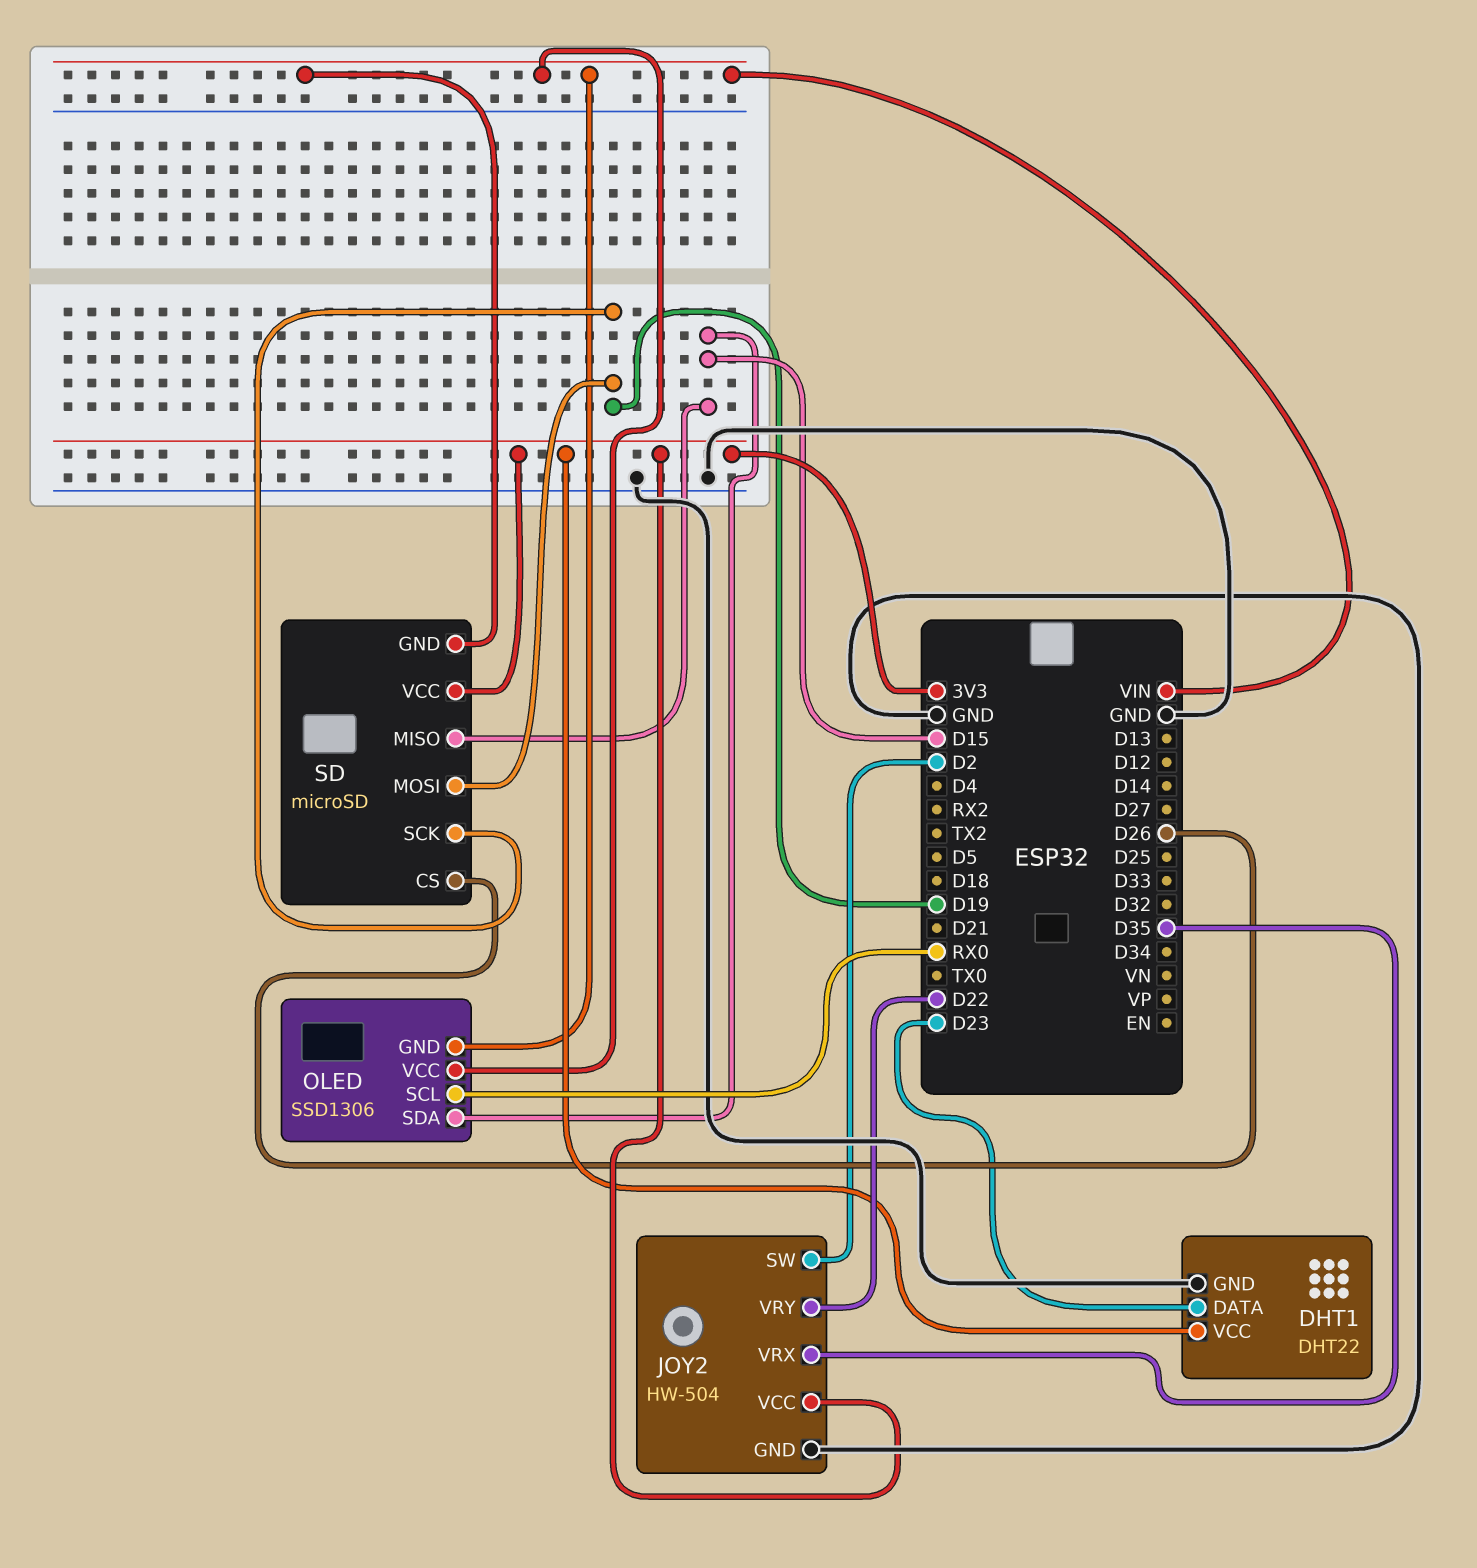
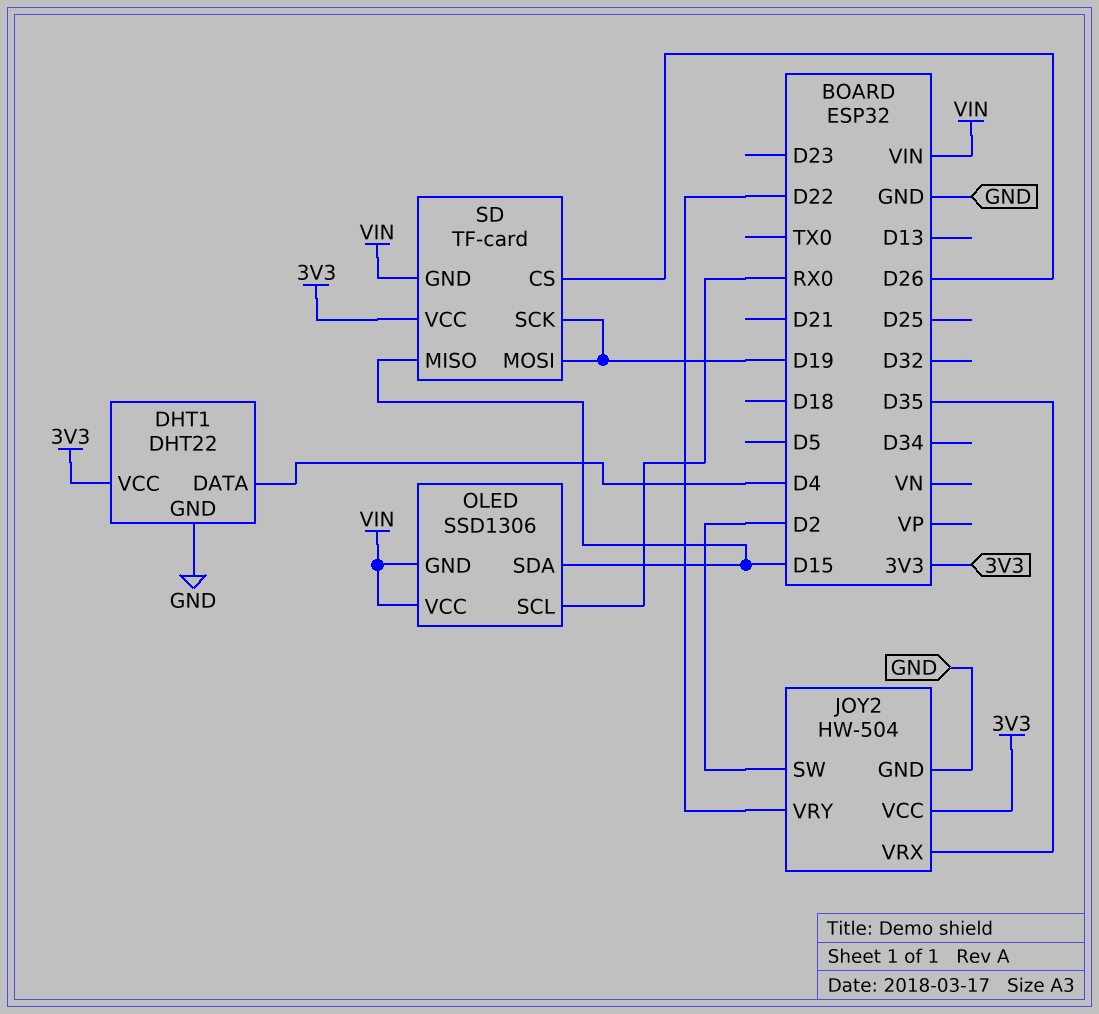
DHT1 pin DATA: D23 -> D4
SD: microSD -> TF-card

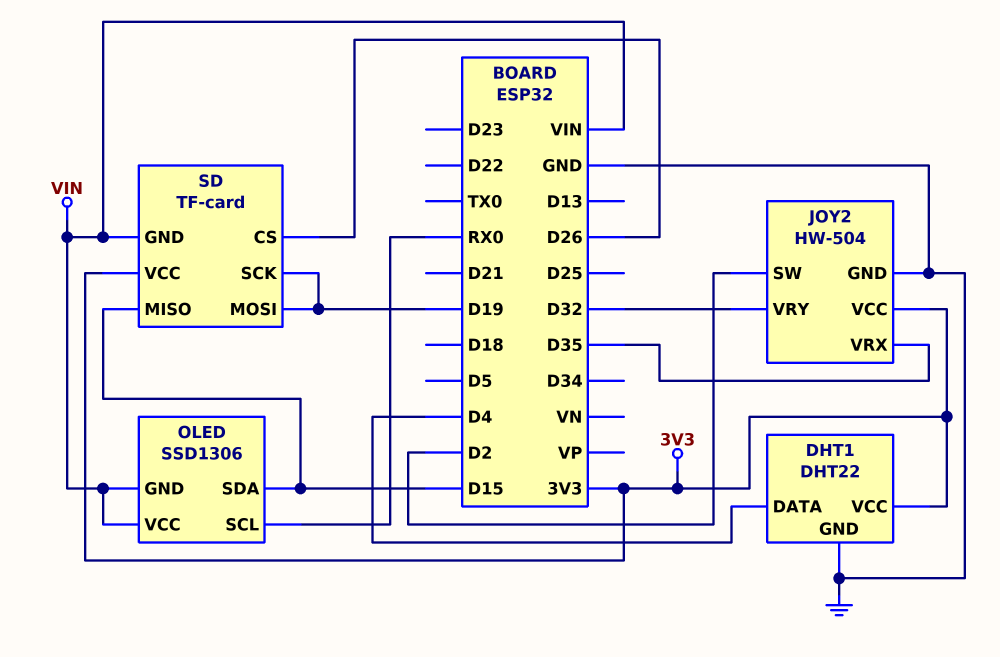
JOY2 pin VRY: D22 -> D32

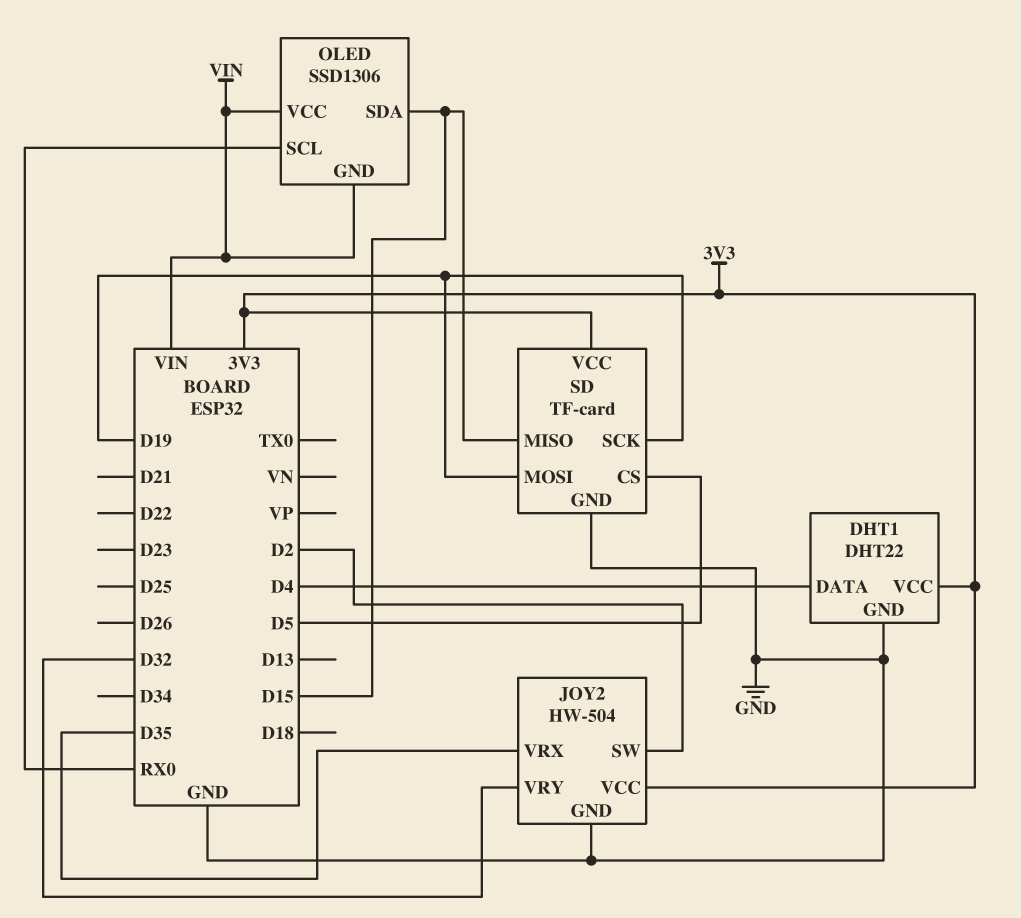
SD pin CS: D26 -> D5
SD pin GND: VIN -> GND

